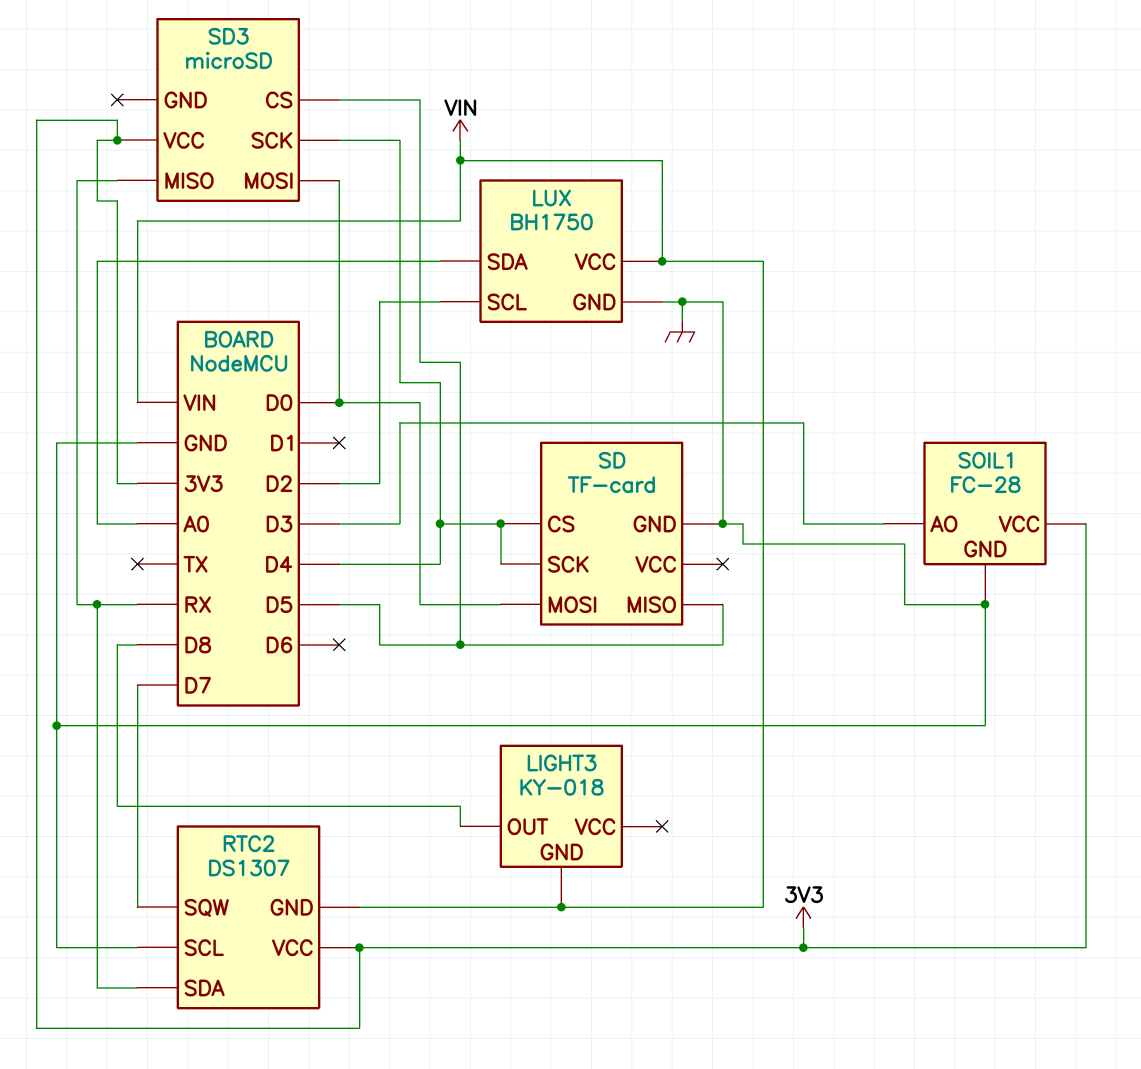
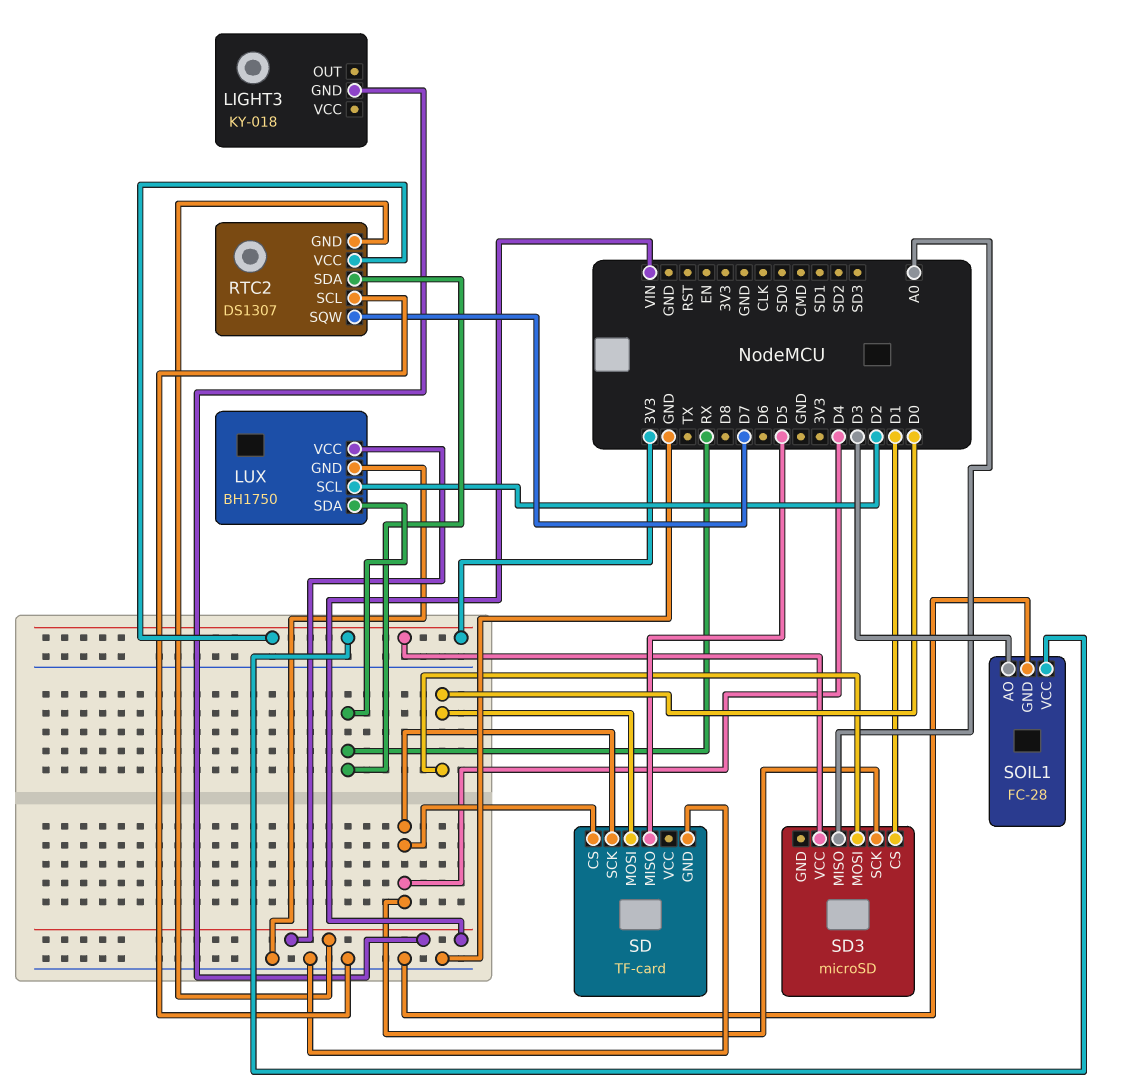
LIGHT3 pin OUT: D8 -> none
LUX pin SDA: A0 -> RX
SD3 pin CS: D5 -> D1
SD3 pin MISO: RX -> A0

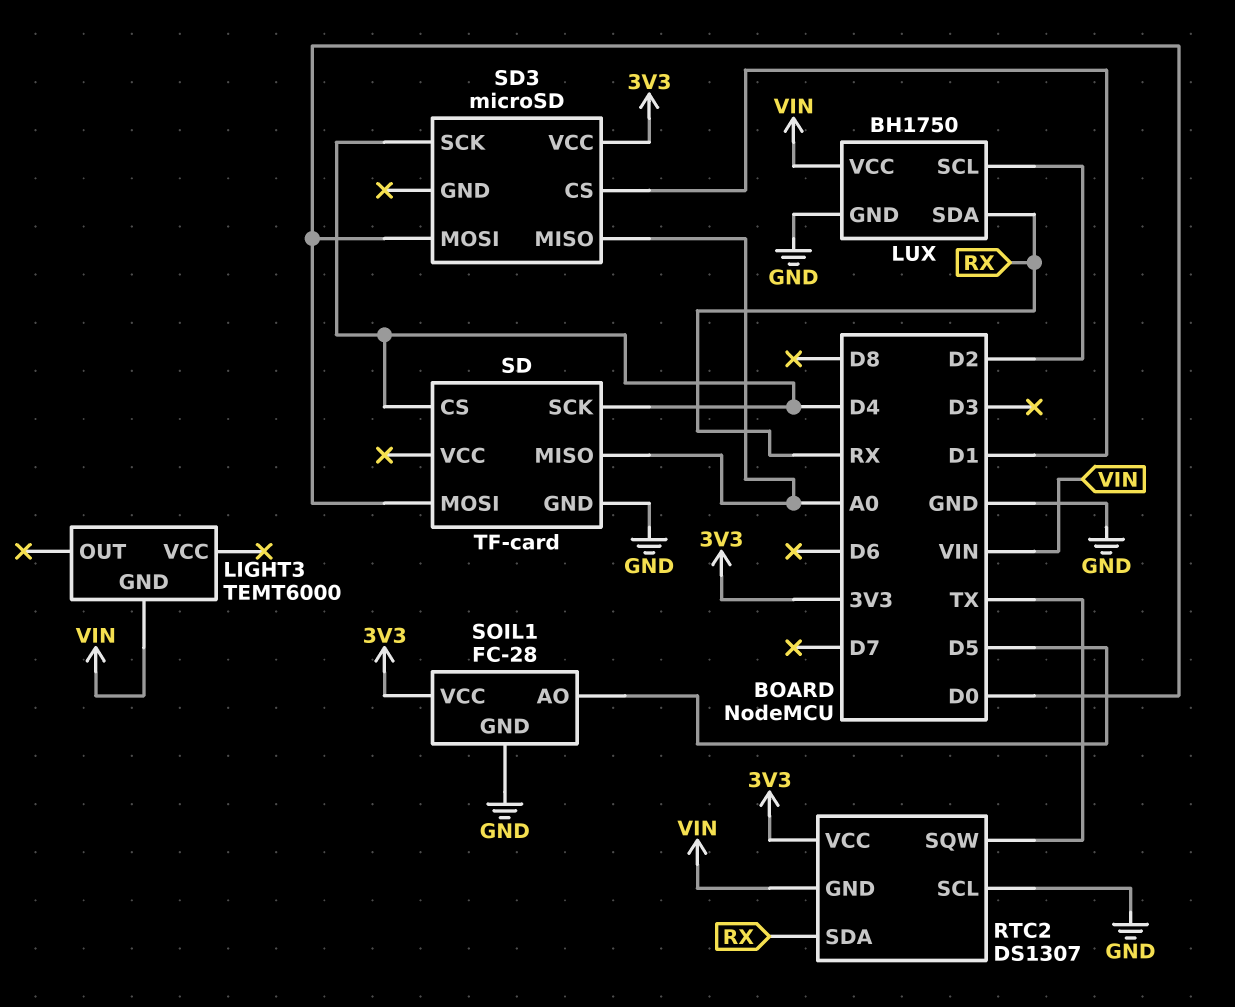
LIGHT3: KY-018 -> TEMT6000
RTC2 pin SQW: D7 -> TX
SD pin MISO: D5 -> A0
SOIL1 pin AO: D3 -> D5

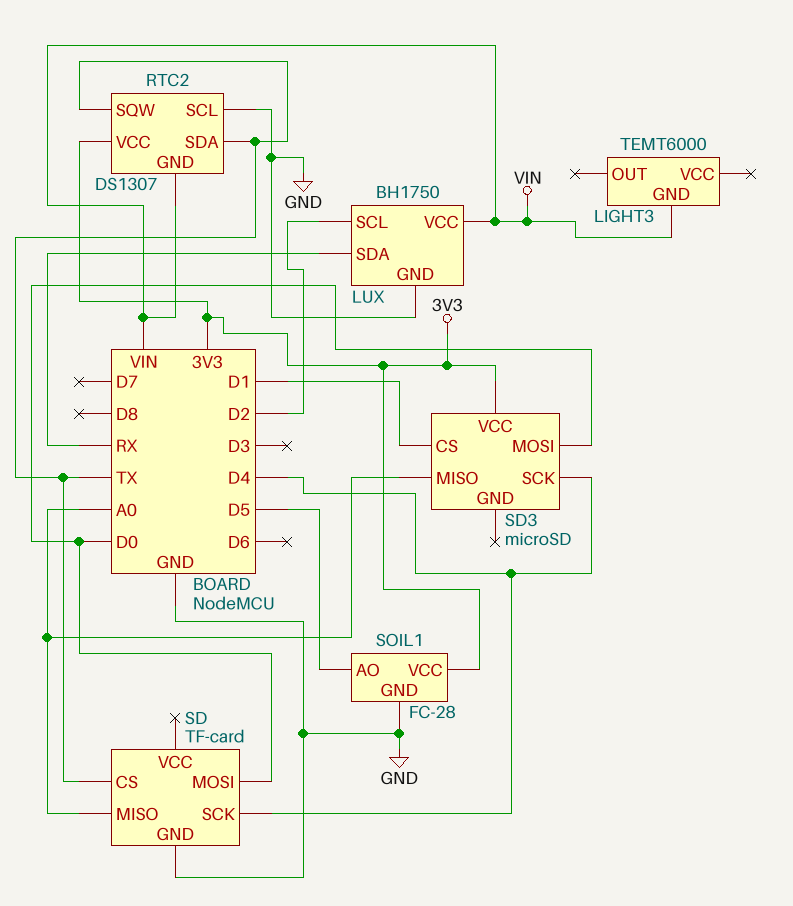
RTC2 pin SDA: RX -> TX
SD pin CS: D4 -> TX

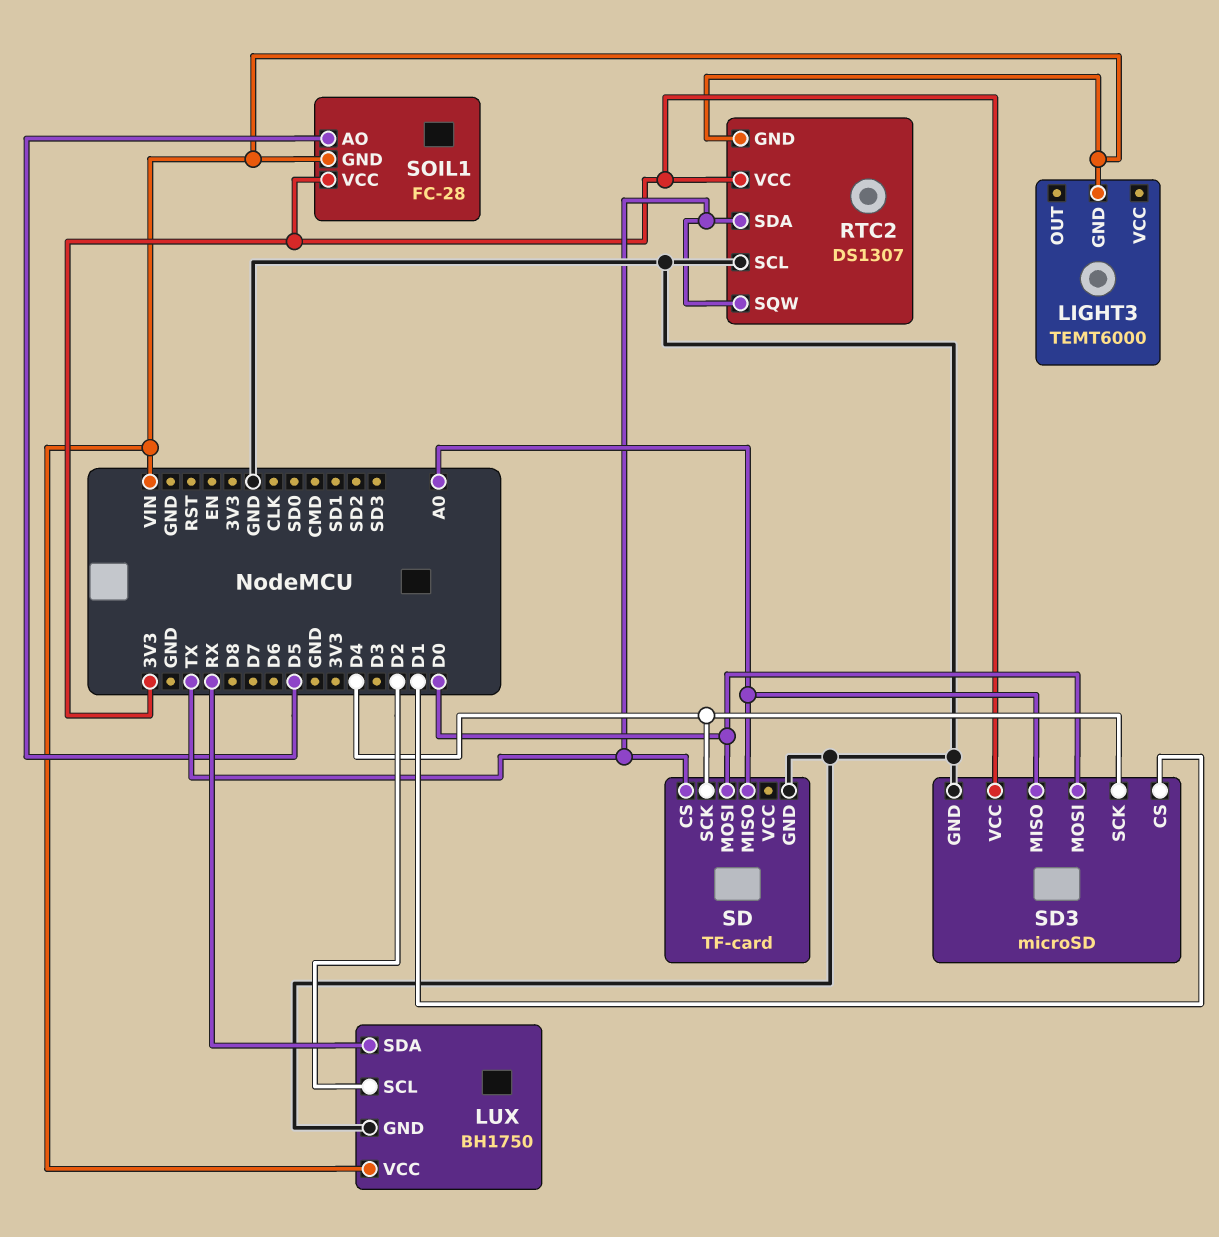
SD3 pin GND: none -> GND
SOIL1 pin GND: GND -> VIN

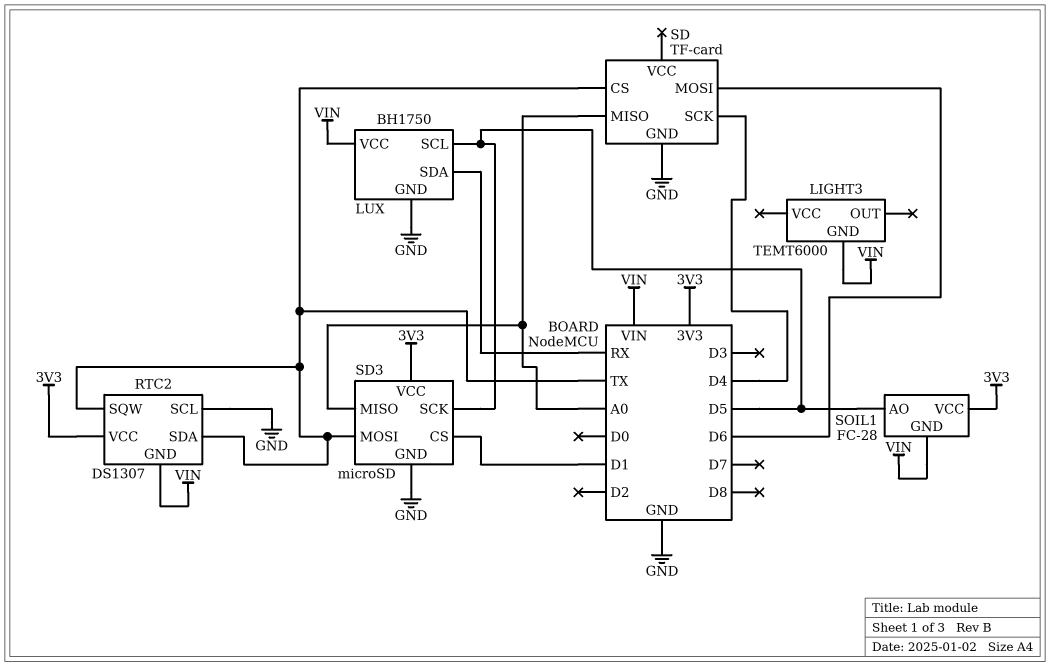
LUX pin SCL: D2 -> D5
SD pin MOSI: D0 -> D6
SD3 pin MOSI: D0 -> TX
SD3 pin SCK: D4 -> D5

